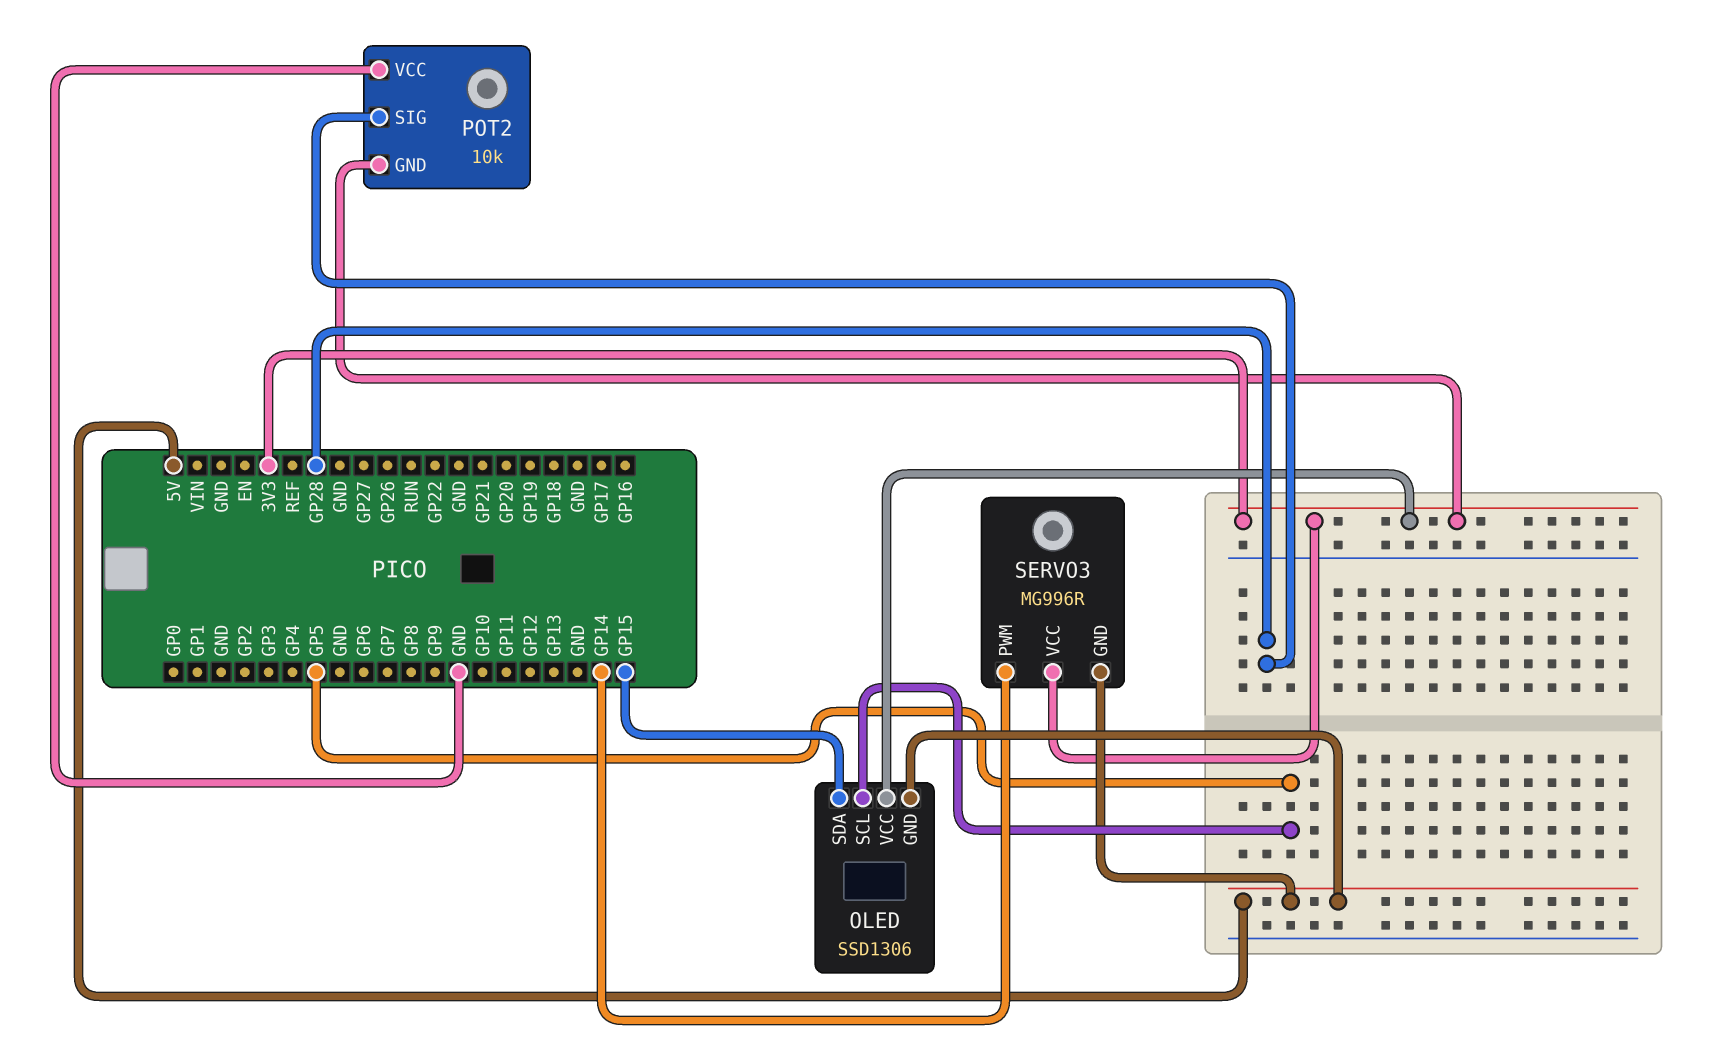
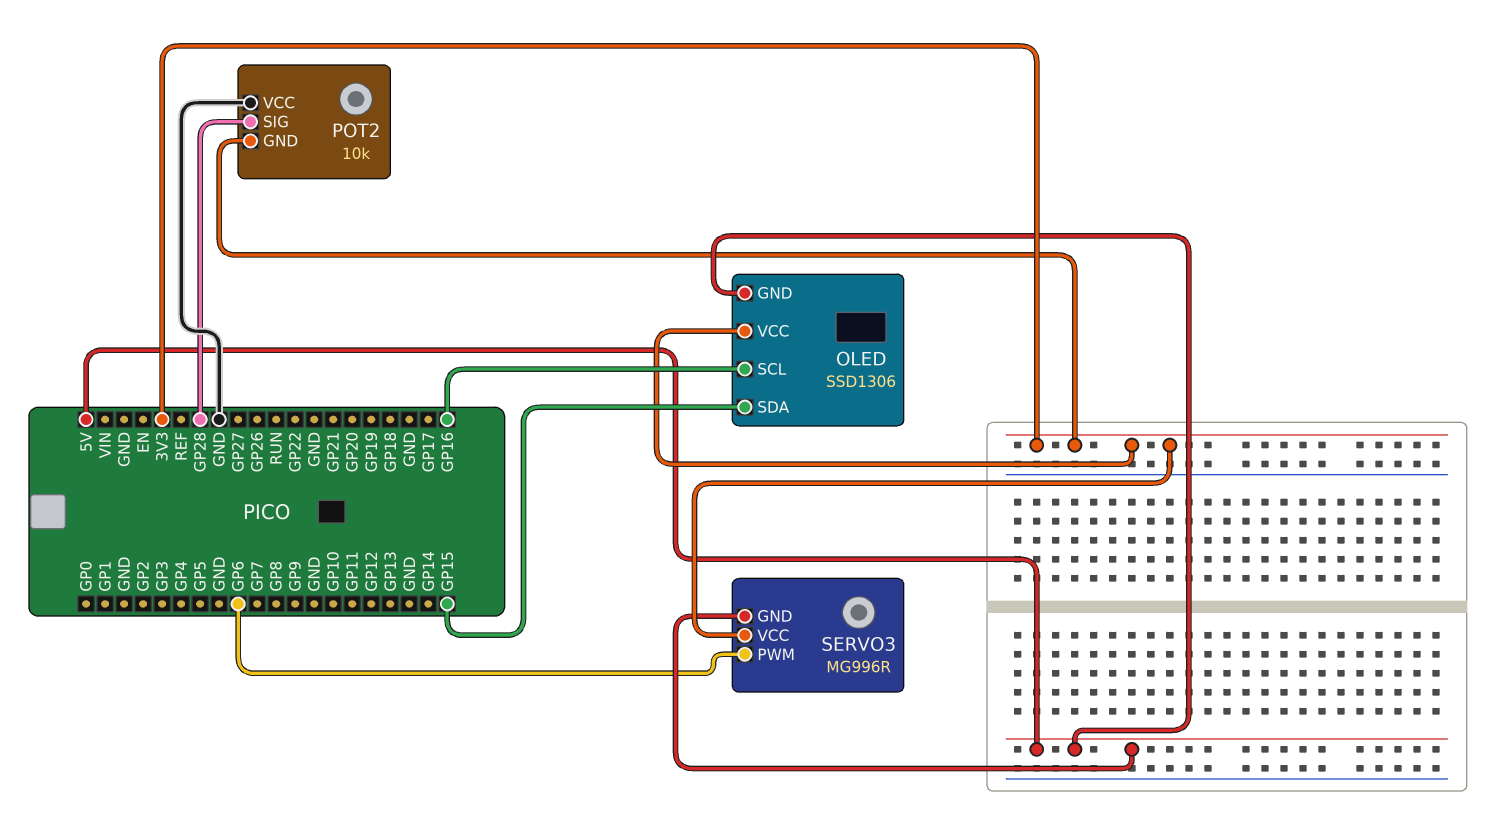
OLED pin SCL: GP5 -> GP16
SERVO3 pin PWM: GP14 -> GP6

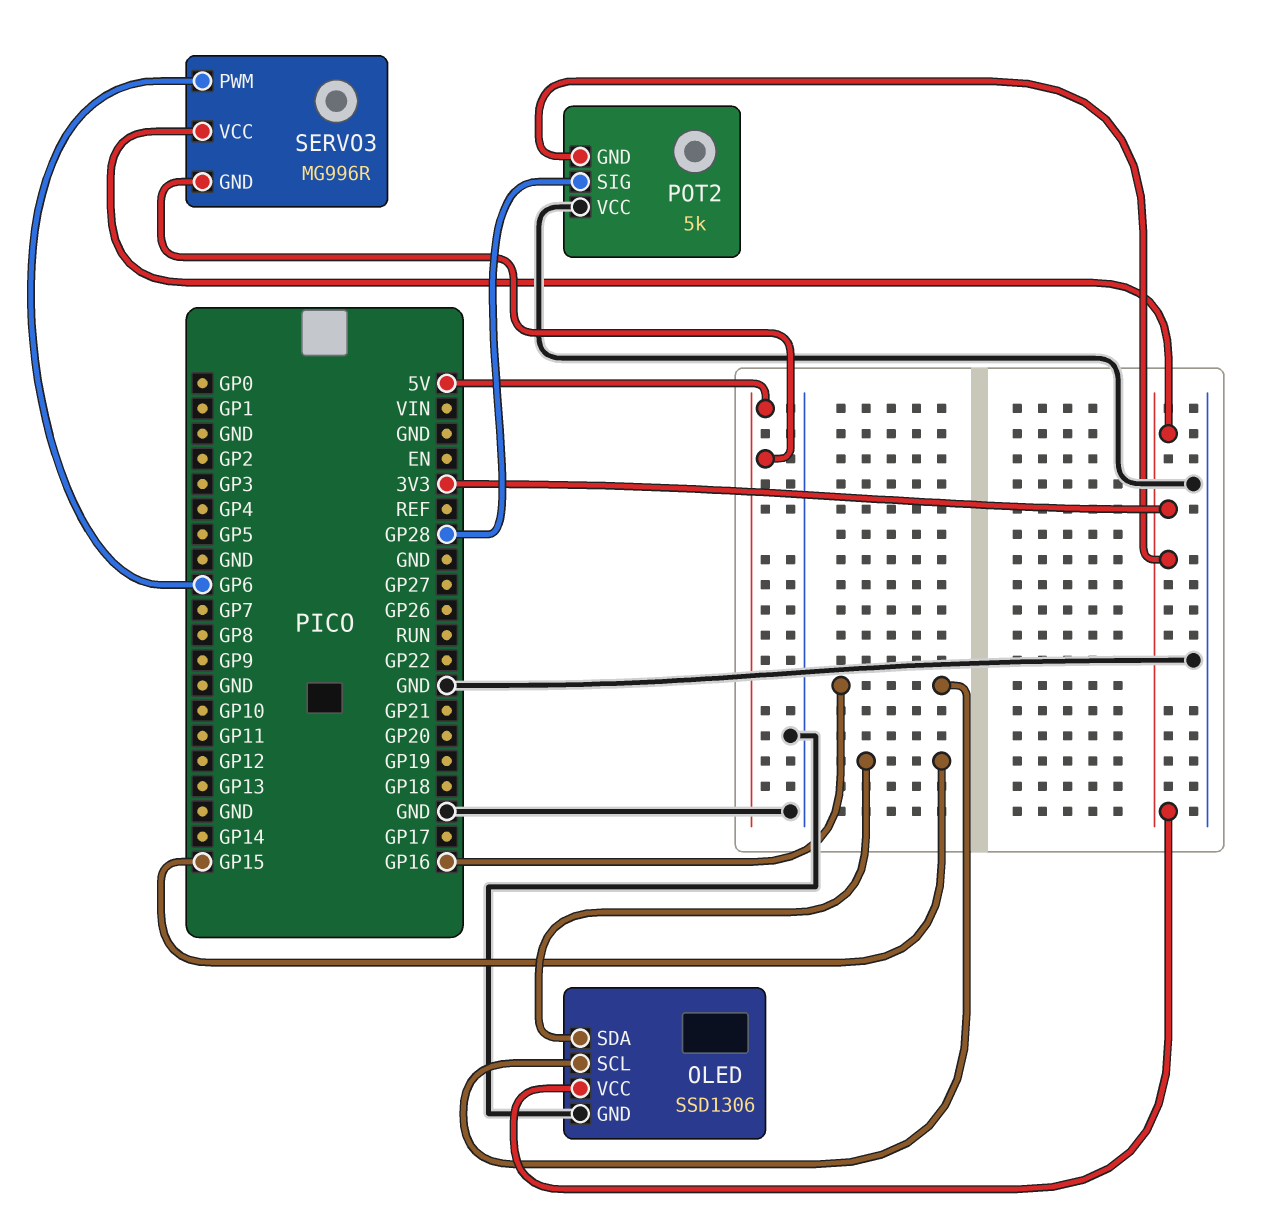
OLED pin GND: 5V -> GND
POT2: 10k -> 5k

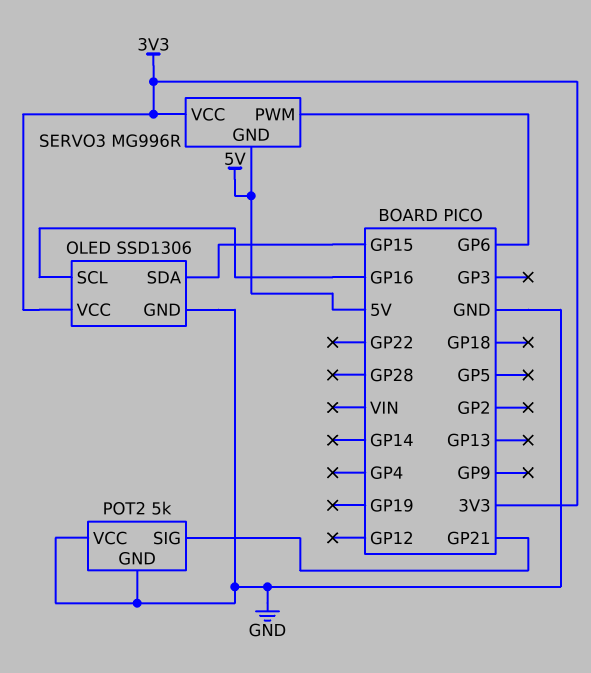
POT2 pin GND: 3V3 -> GND
POT2 pin SIG: GP28 -> GP21

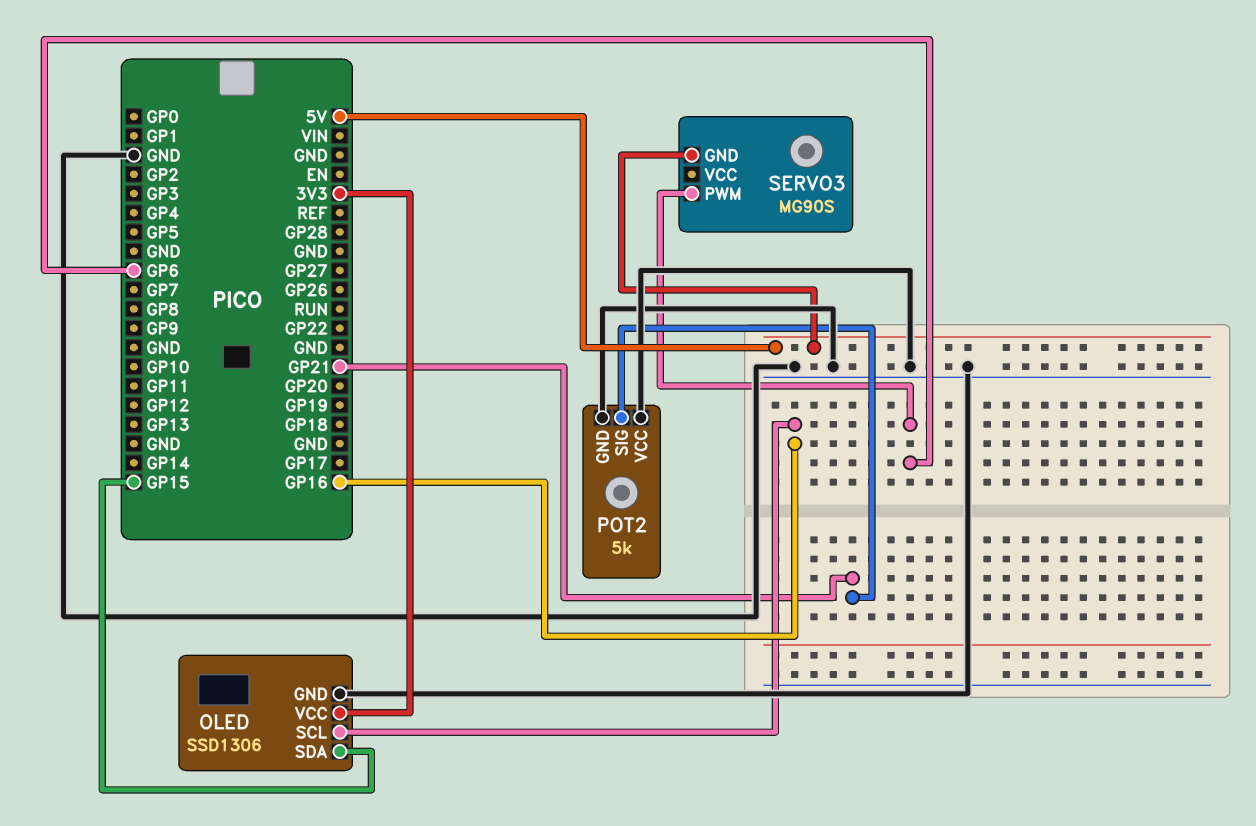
SERVO3: MG996R -> MG90S
SERVO3 pin VCC: 3V3 -> none

